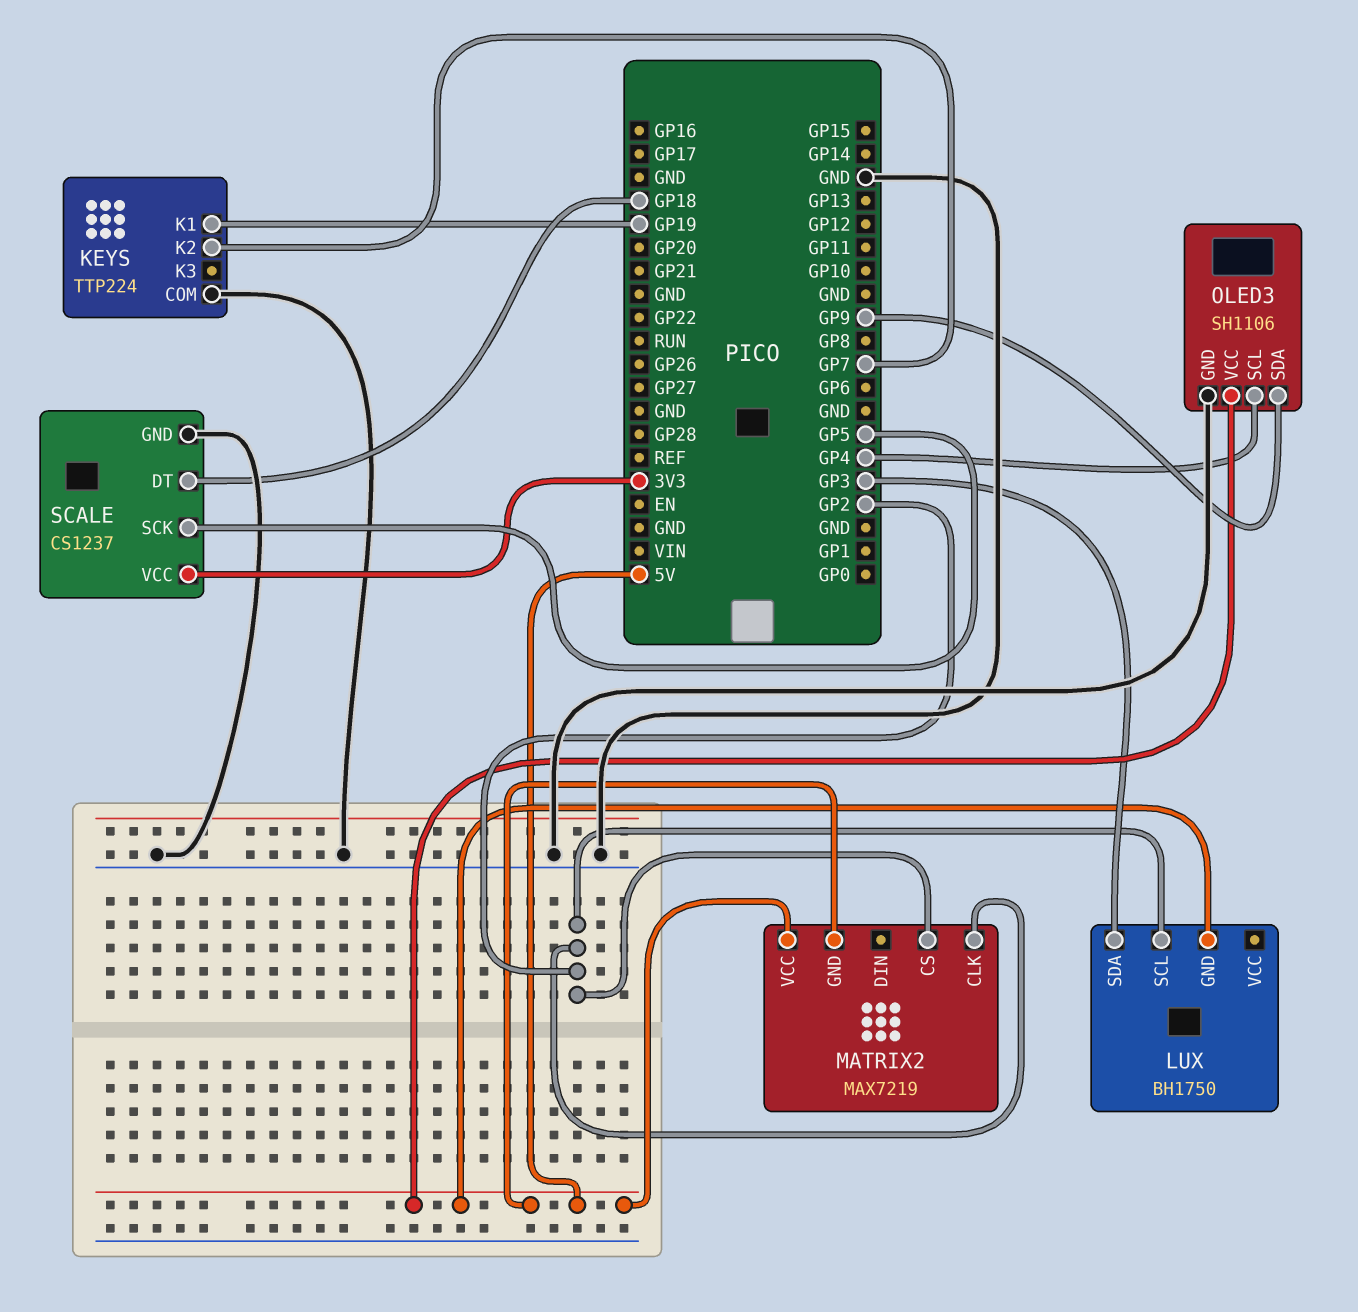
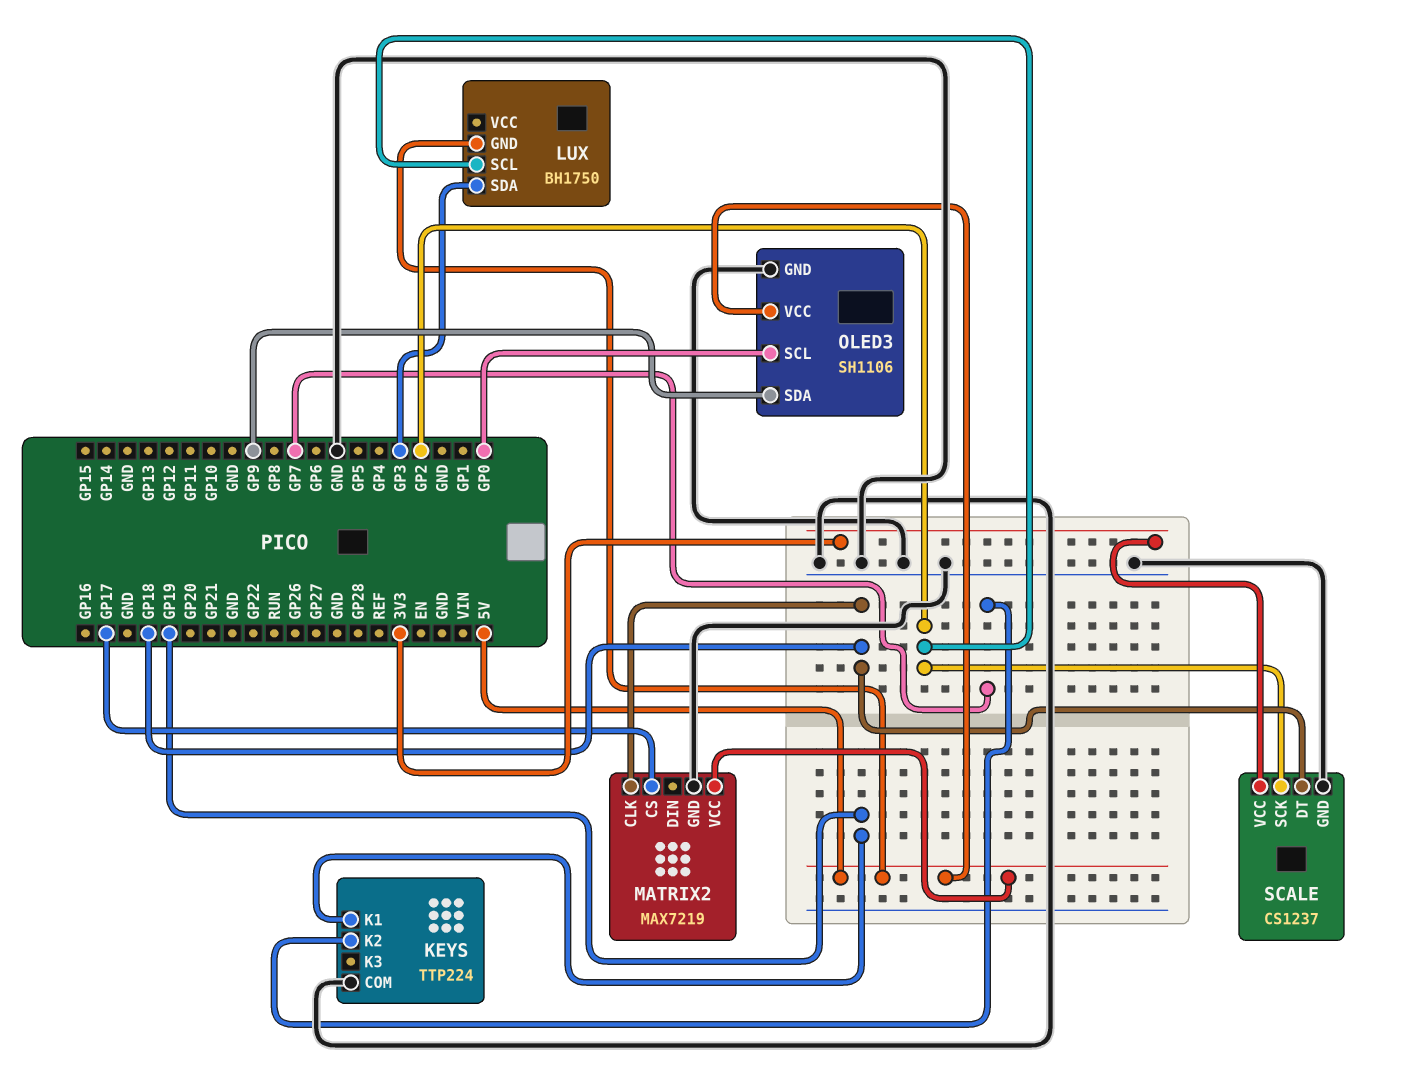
MATRIX2 pin CLK: GP2 -> GP18
MATRIX2 pin CS: GP2 -> GP17
MATRIX2 pin GND: 5V -> GND
OLED3 pin SCL: GP4 -> GP0
SCALE pin SCK: GP5 -> GP2

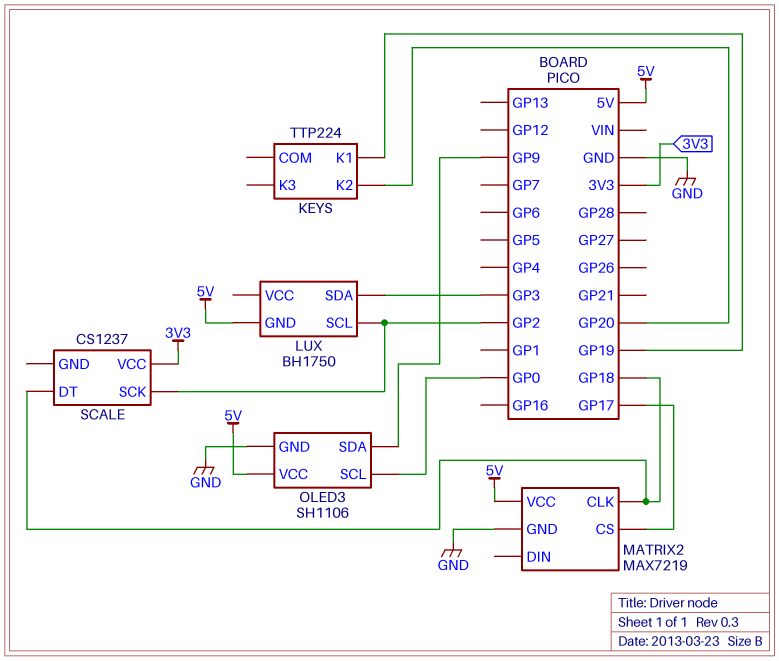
KEYS pin COM: GND -> none
KEYS pin K2: GP7 -> GP20
SCALE pin GND: GND -> none

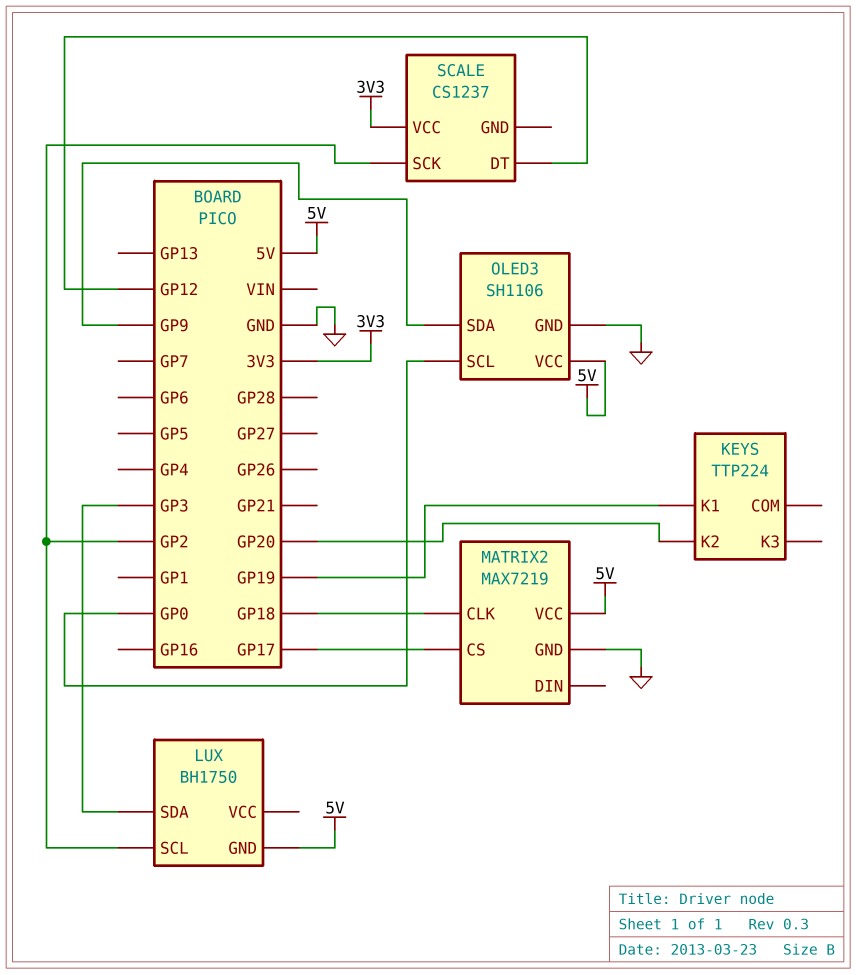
SCALE pin DT: GP18 -> GP12

